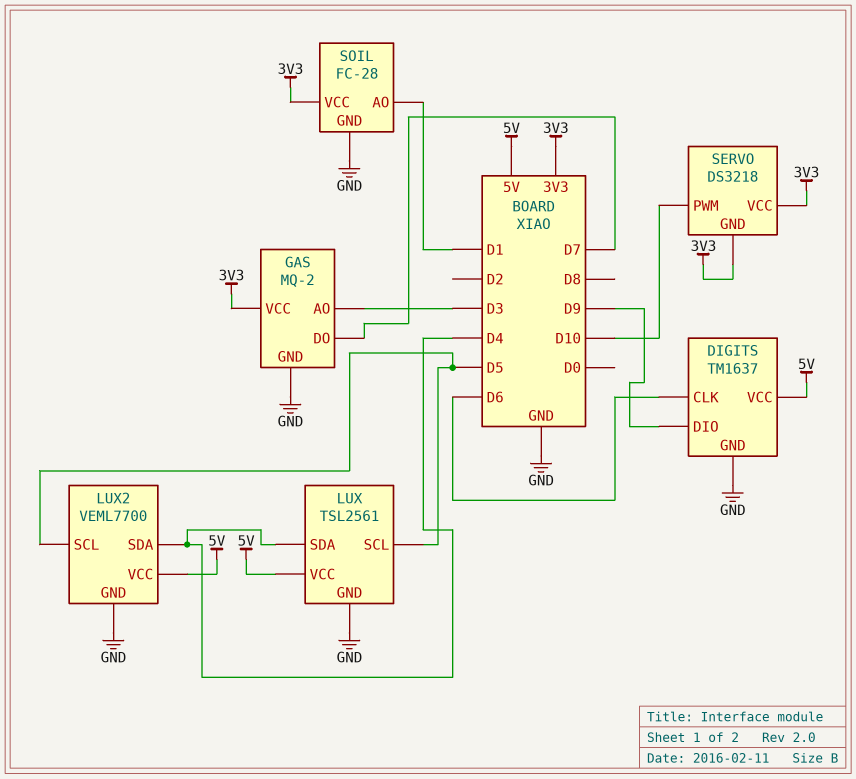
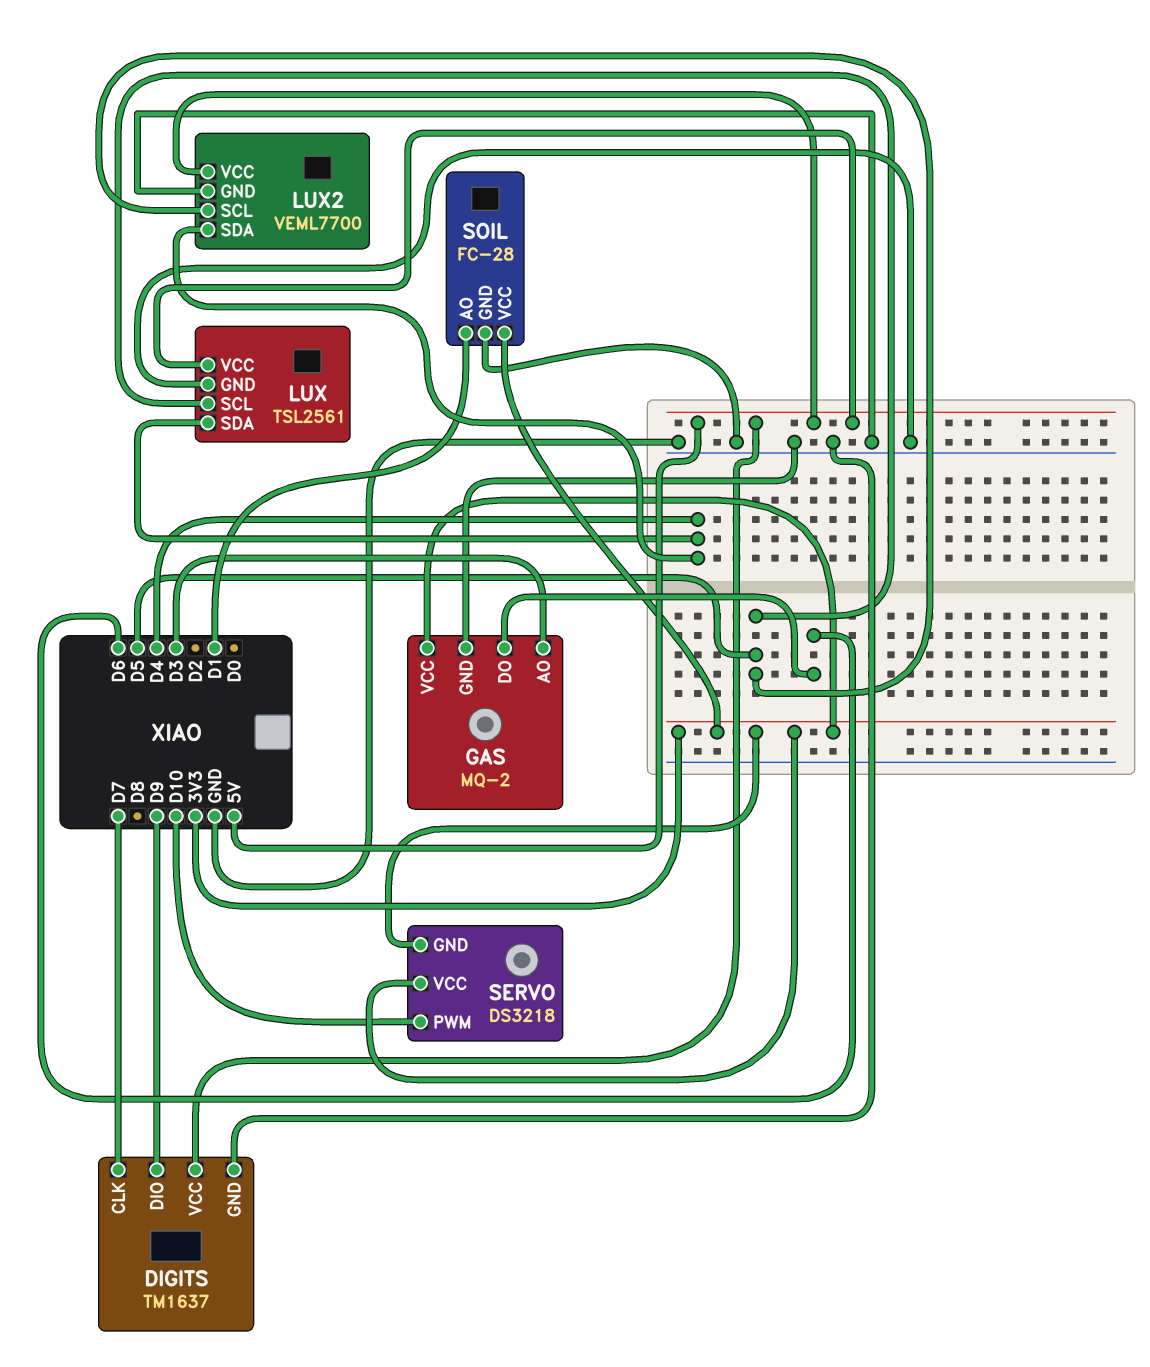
DIGITS pin CLK: D6 -> D7
GAS pin DO: D7 -> D6

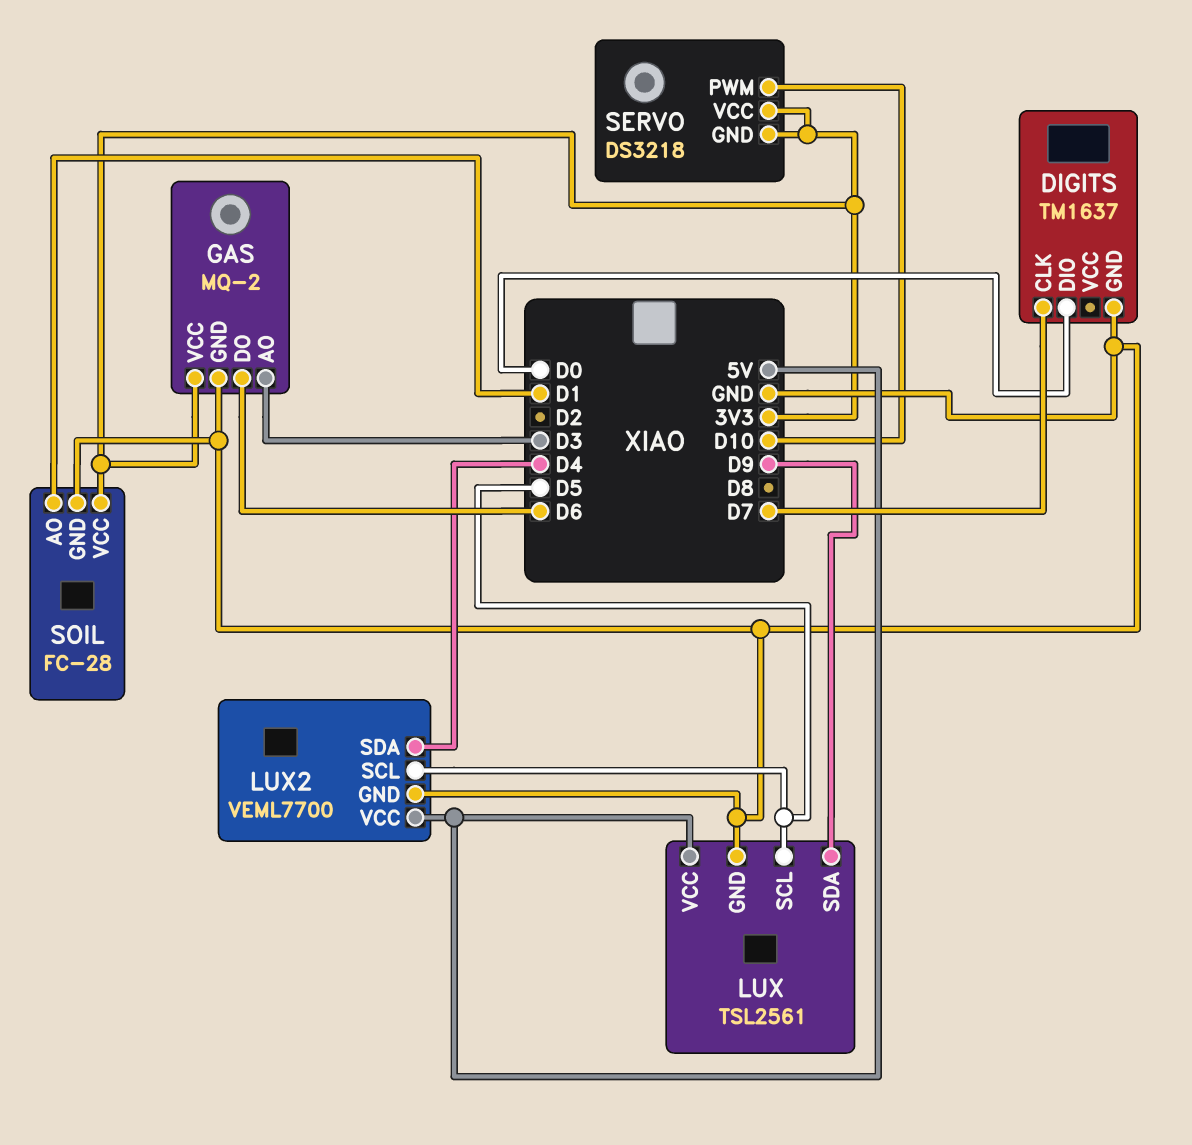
DIGITS pin DIO: D9 -> D0
DIGITS pin VCC: 5V -> none
LUX pin SDA: D4 -> D9

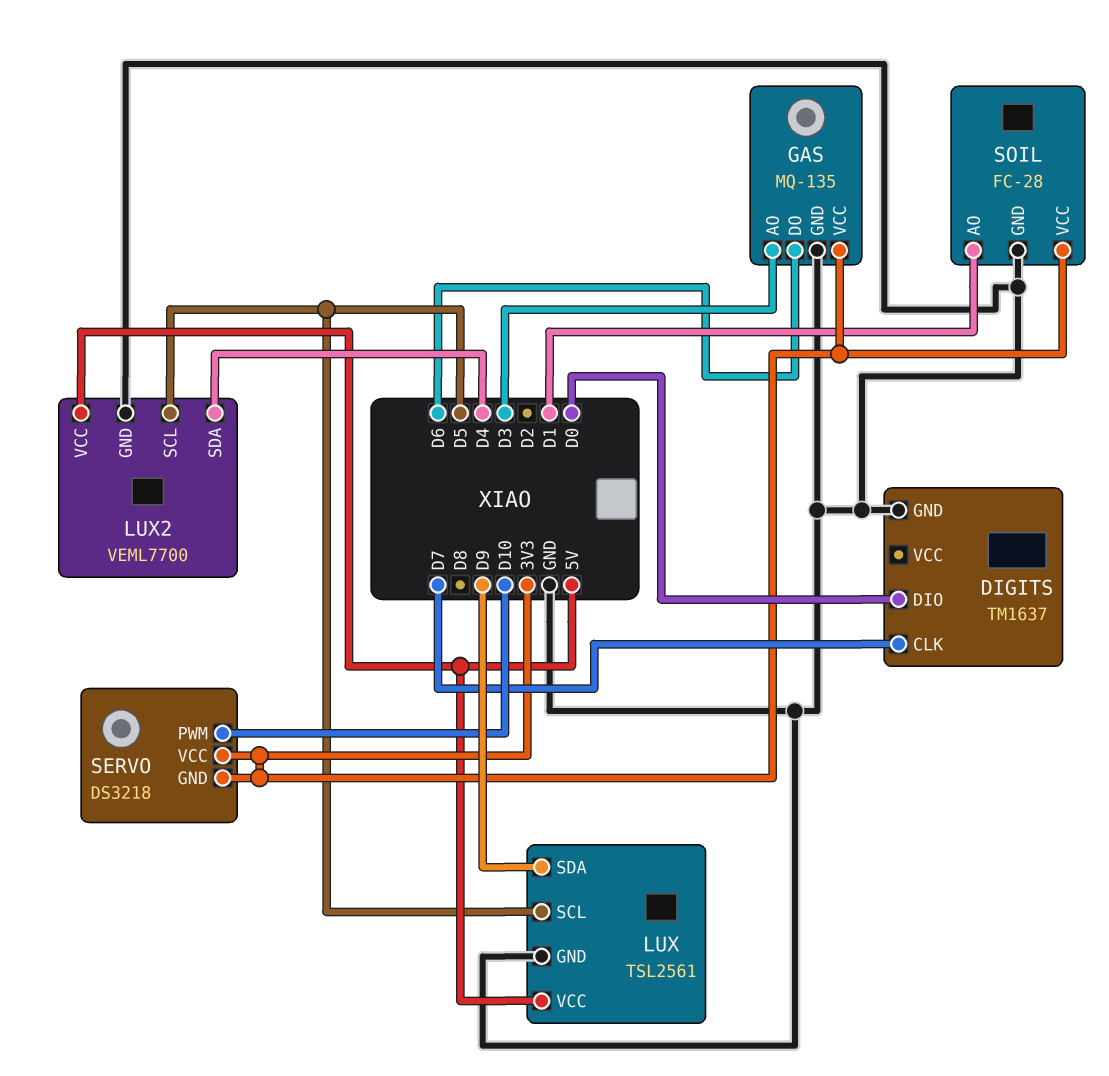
GAS: MQ-2 -> MQ-135

